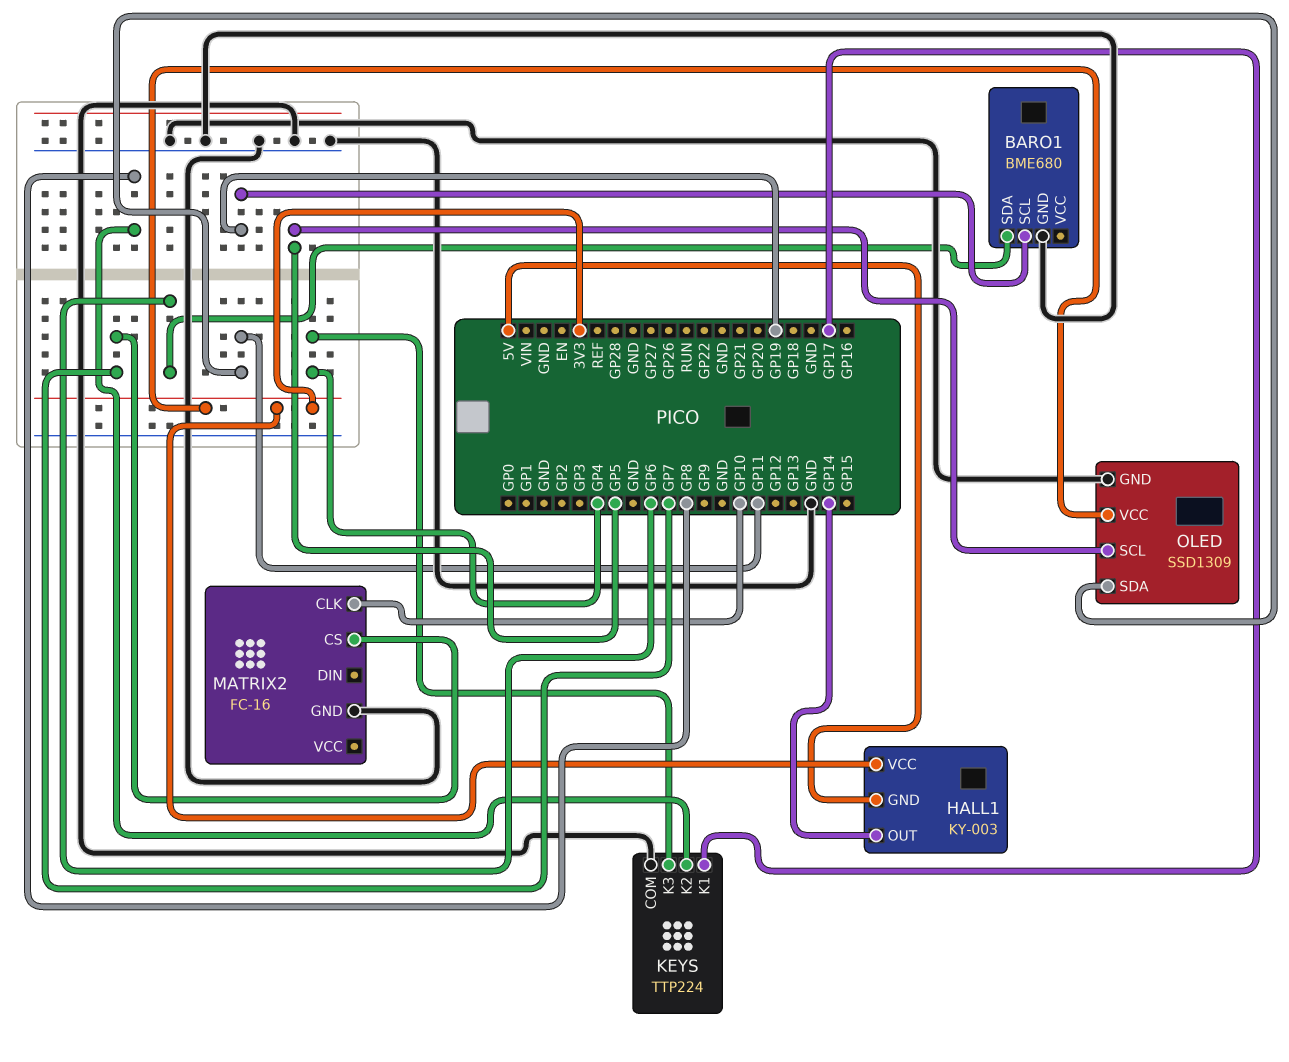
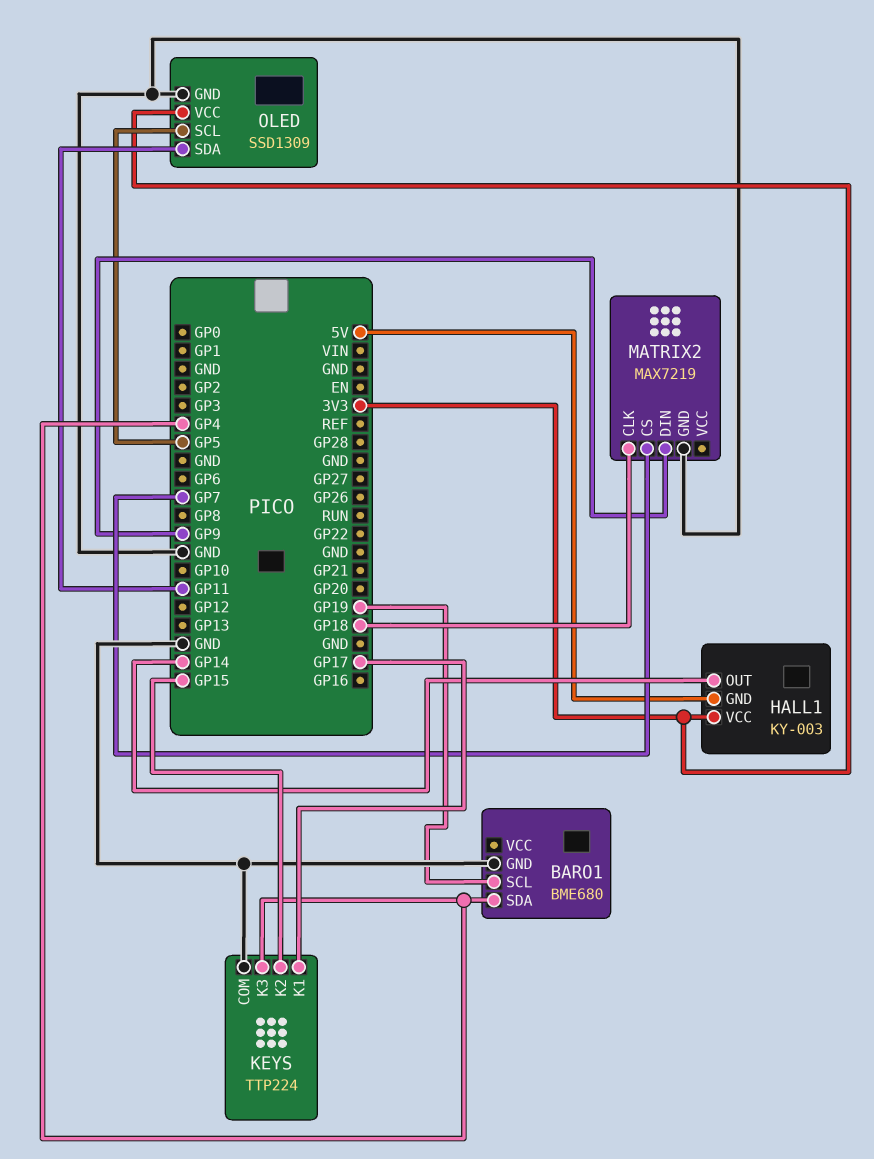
BARO1 pin SDA: GP6 -> GP4
KEYS pin K2: GP8 -> GP15
MATRIX2: FC-16 -> MAX7219
MATRIX2 pin CLK: GP10 -> GP18
MATRIX2 pin DIN: none -> GP9

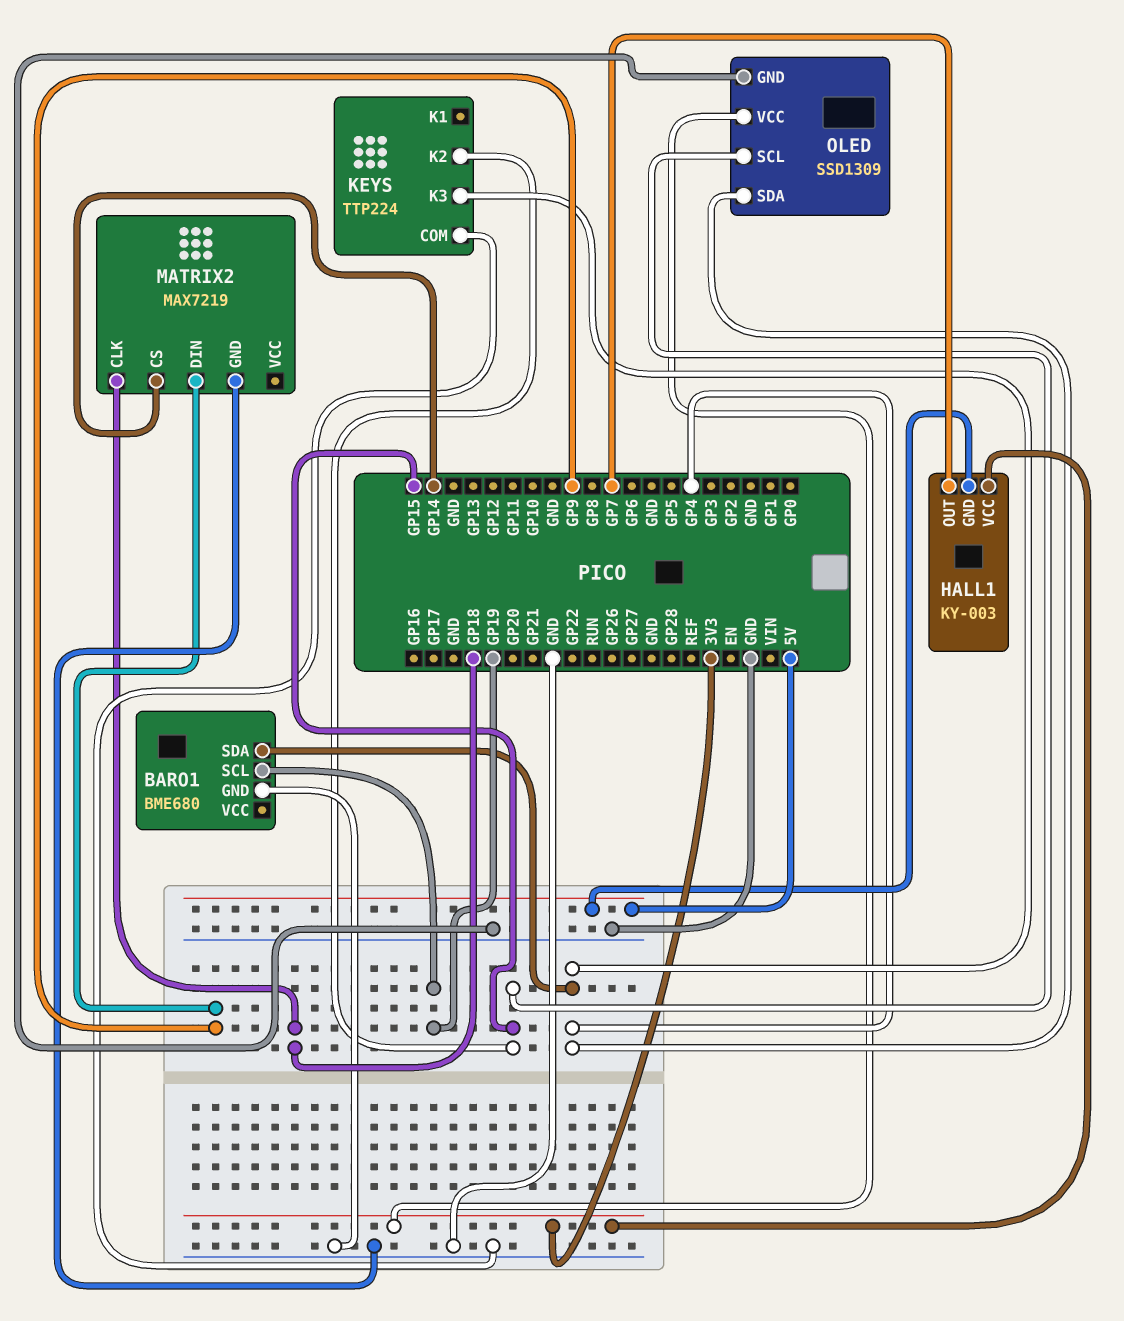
HALL1 pin OUT: GP14 -> GP7
KEYS pin K1: GP17 -> none
MATRIX2 pin CS: GP7 -> GP14
OLED pin SCL: GP5 -> GP15
OLED pin SDA: GP11 -> GP4

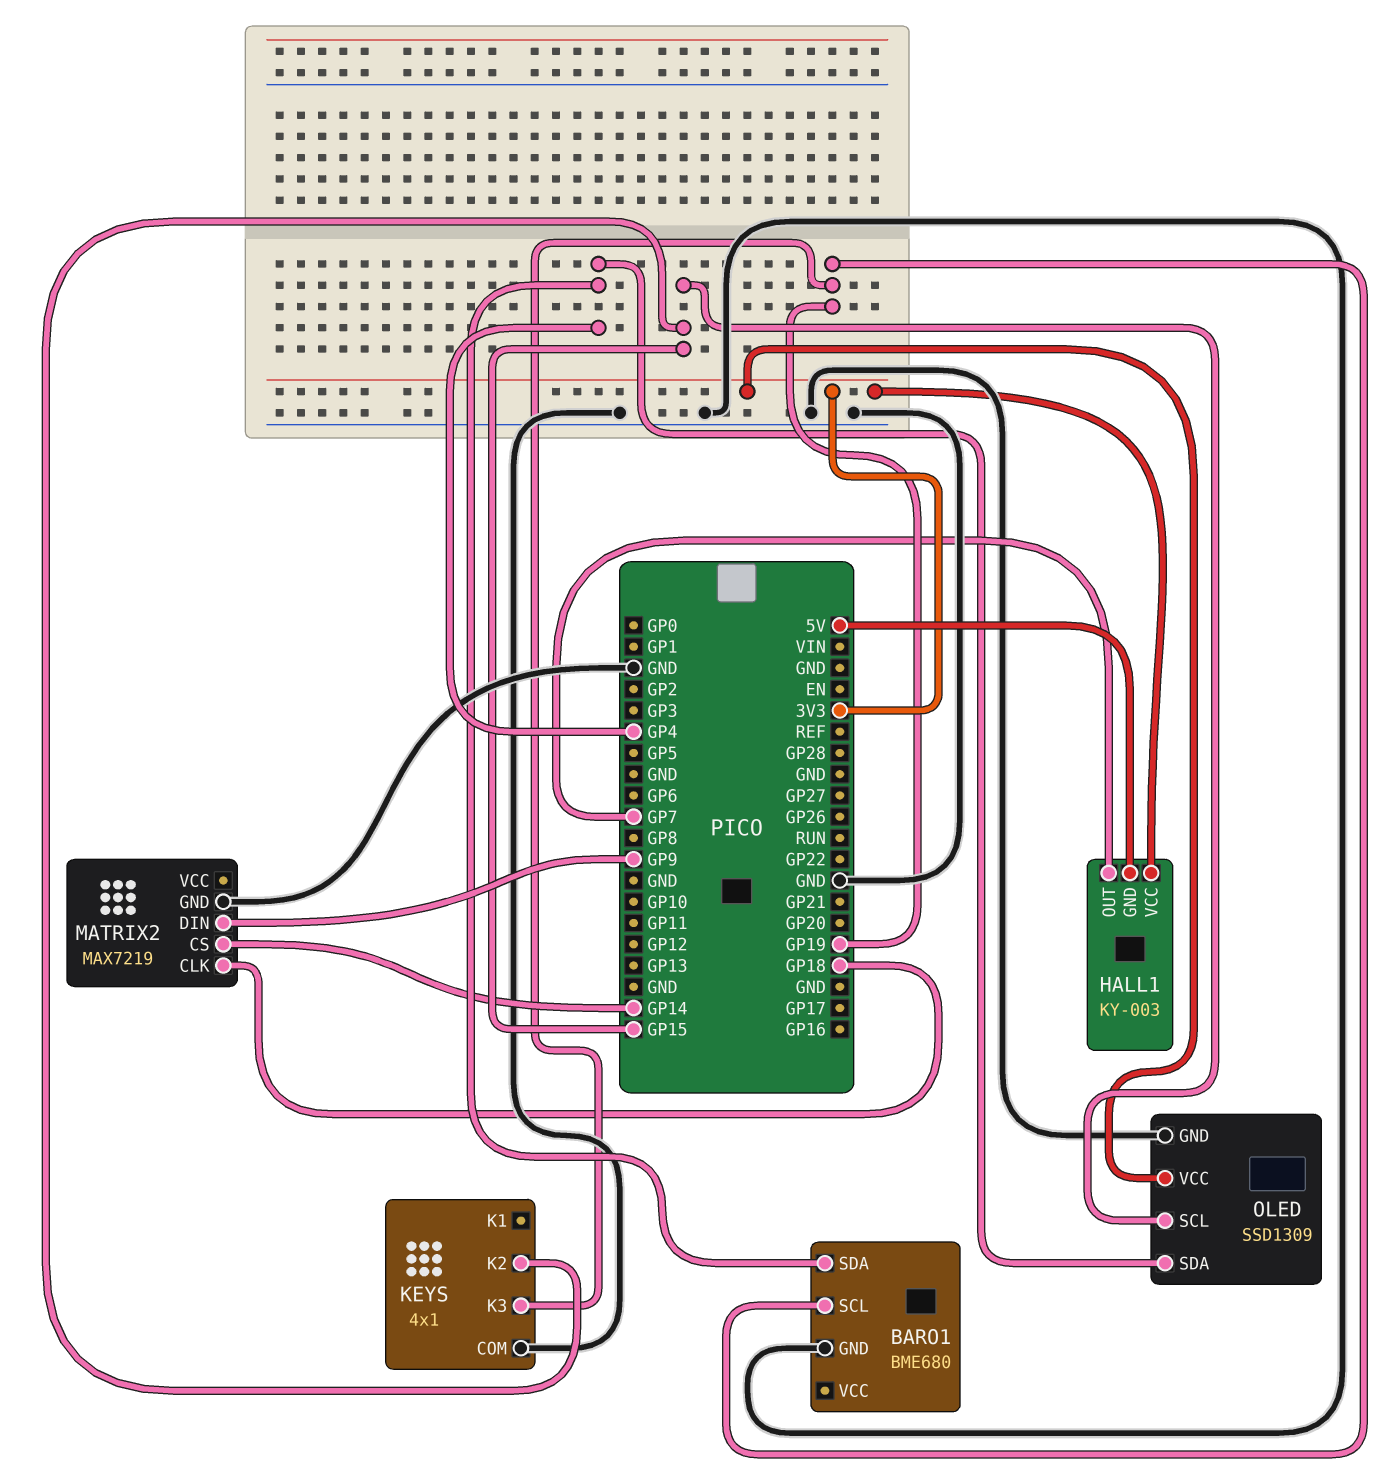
KEYS: TTP224 -> 4x1
KEYS pin K3: GP4 -> GP19

